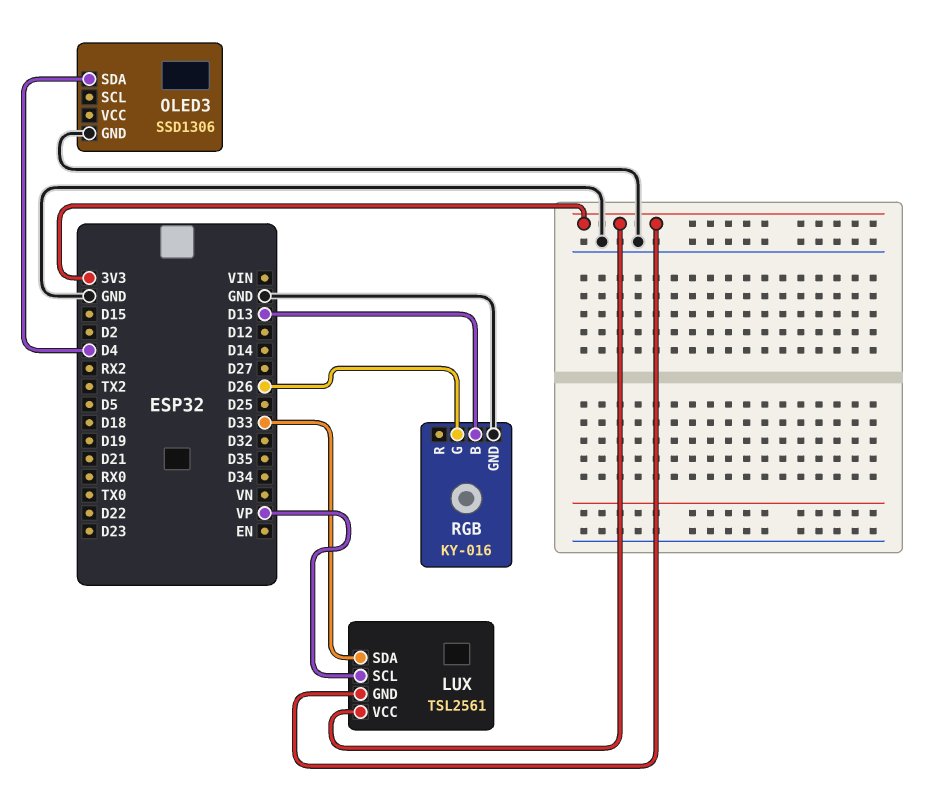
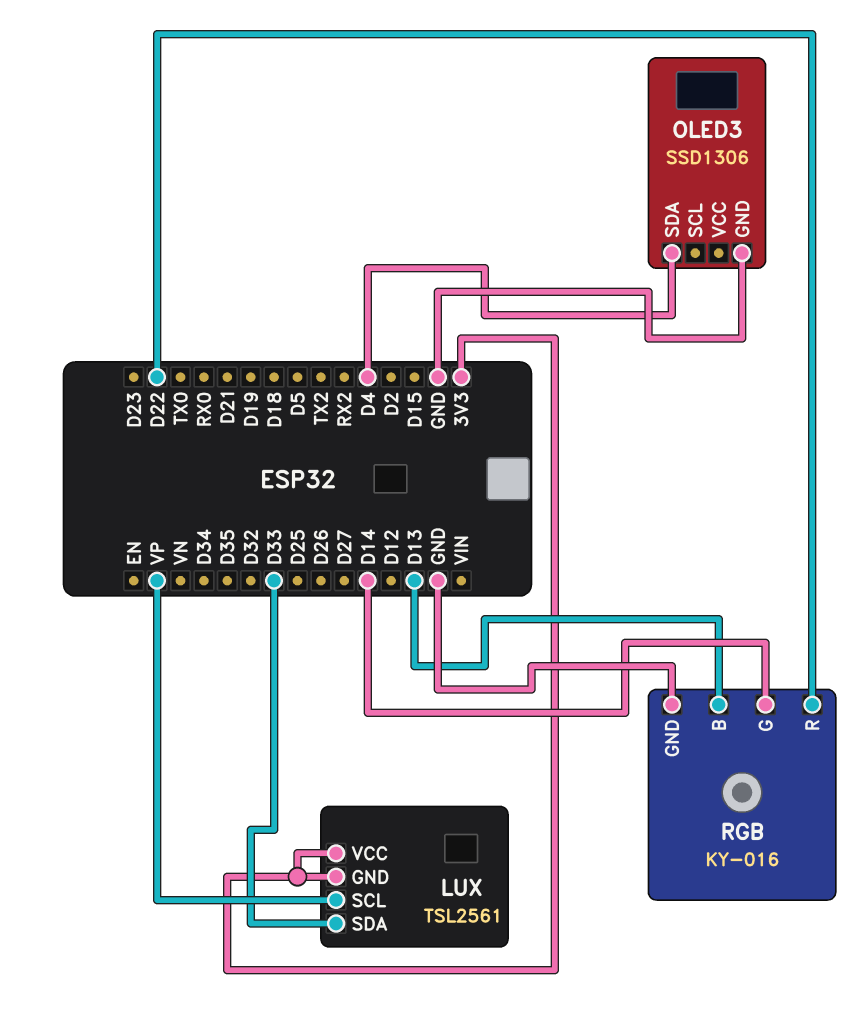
RGB pin G: D26 -> D14
RGB pin R: none -> D22

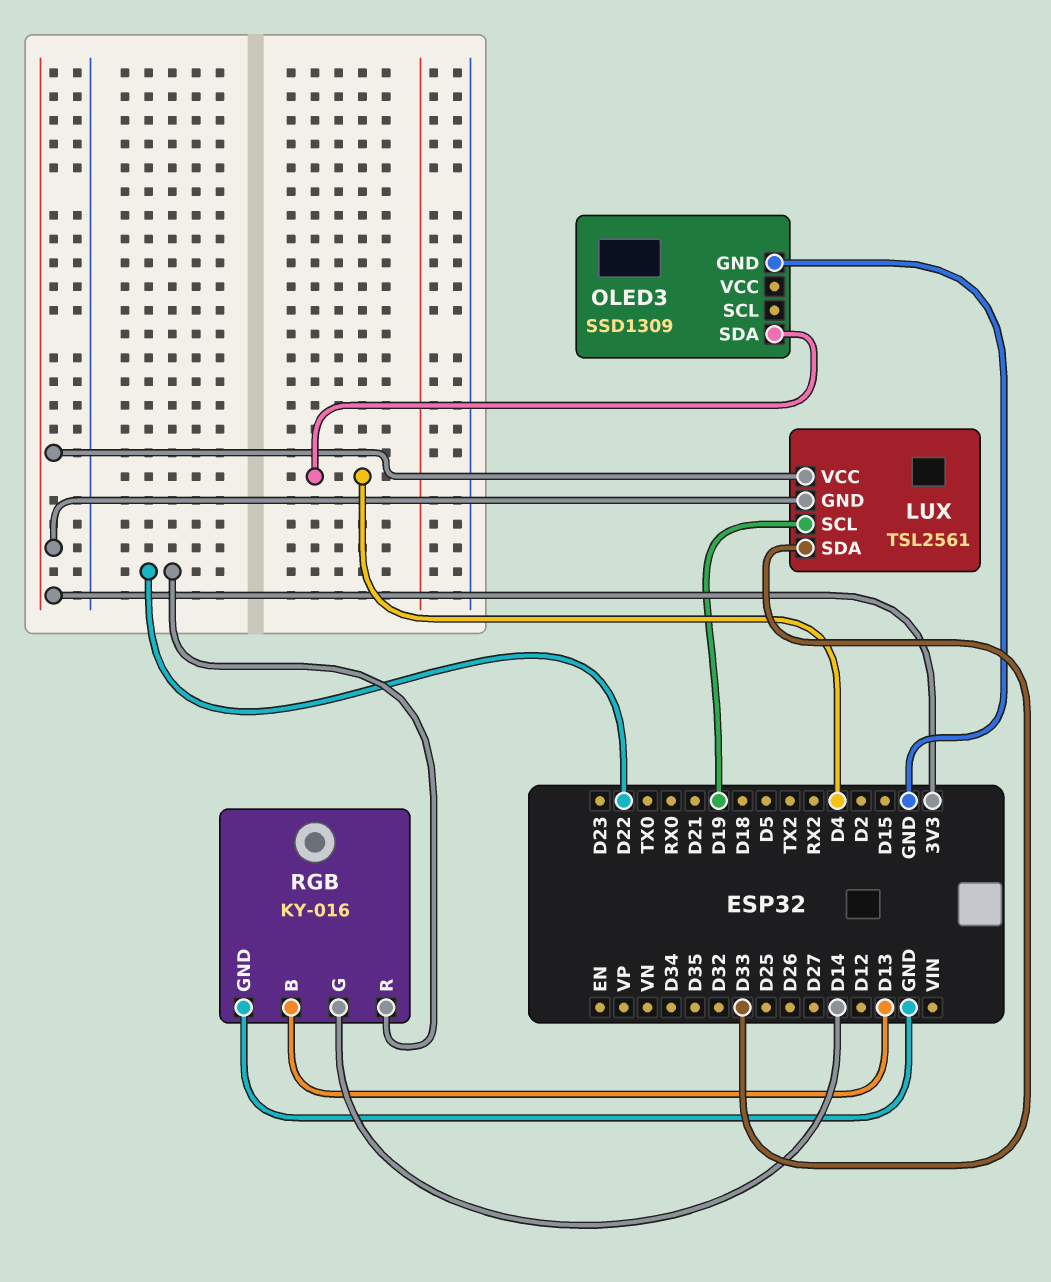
LUX pin SCL: VP -> D19
OLED3: SSD1306 -> SSD1309

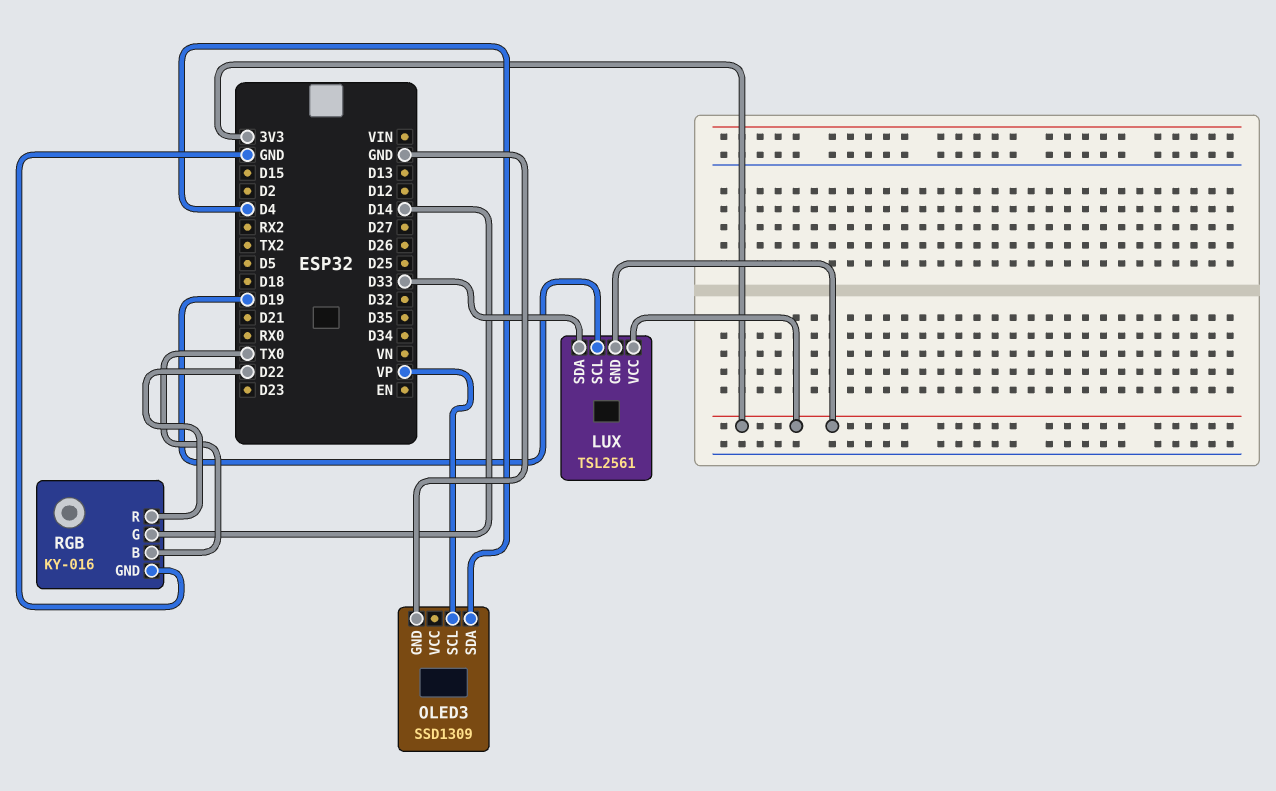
OLED3 pin SCL: none -> VP
RGB pin B: D13 -> TX0

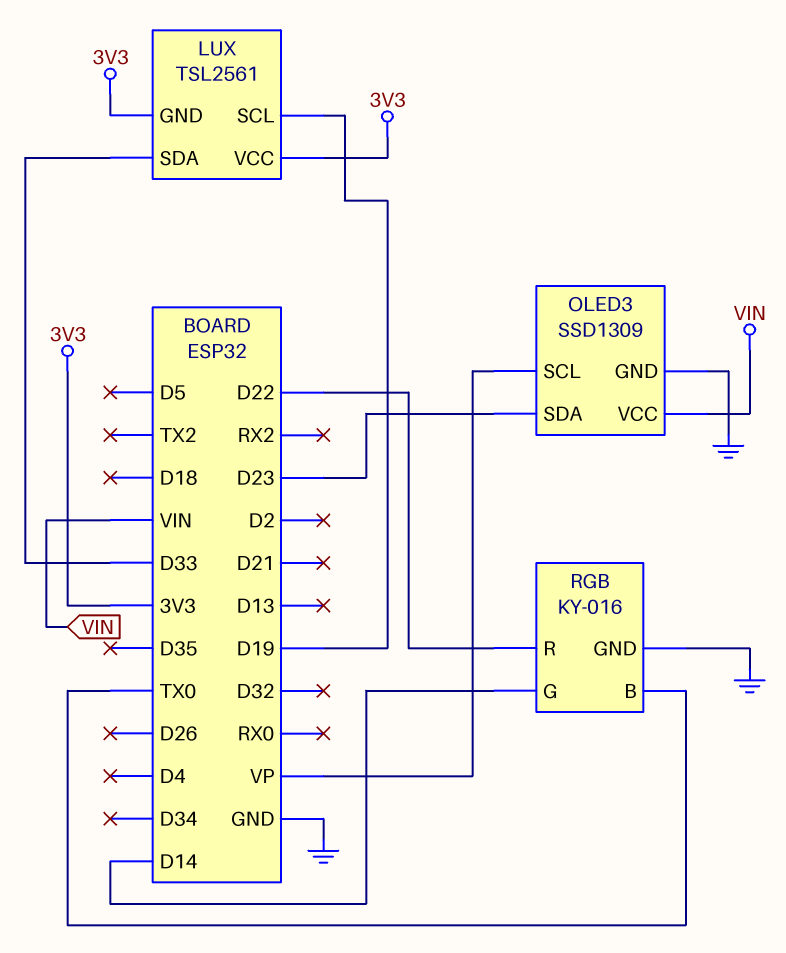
OLED3 pin SDA: D4 -> D23
OLED3 pin VCC: none -> VIN

